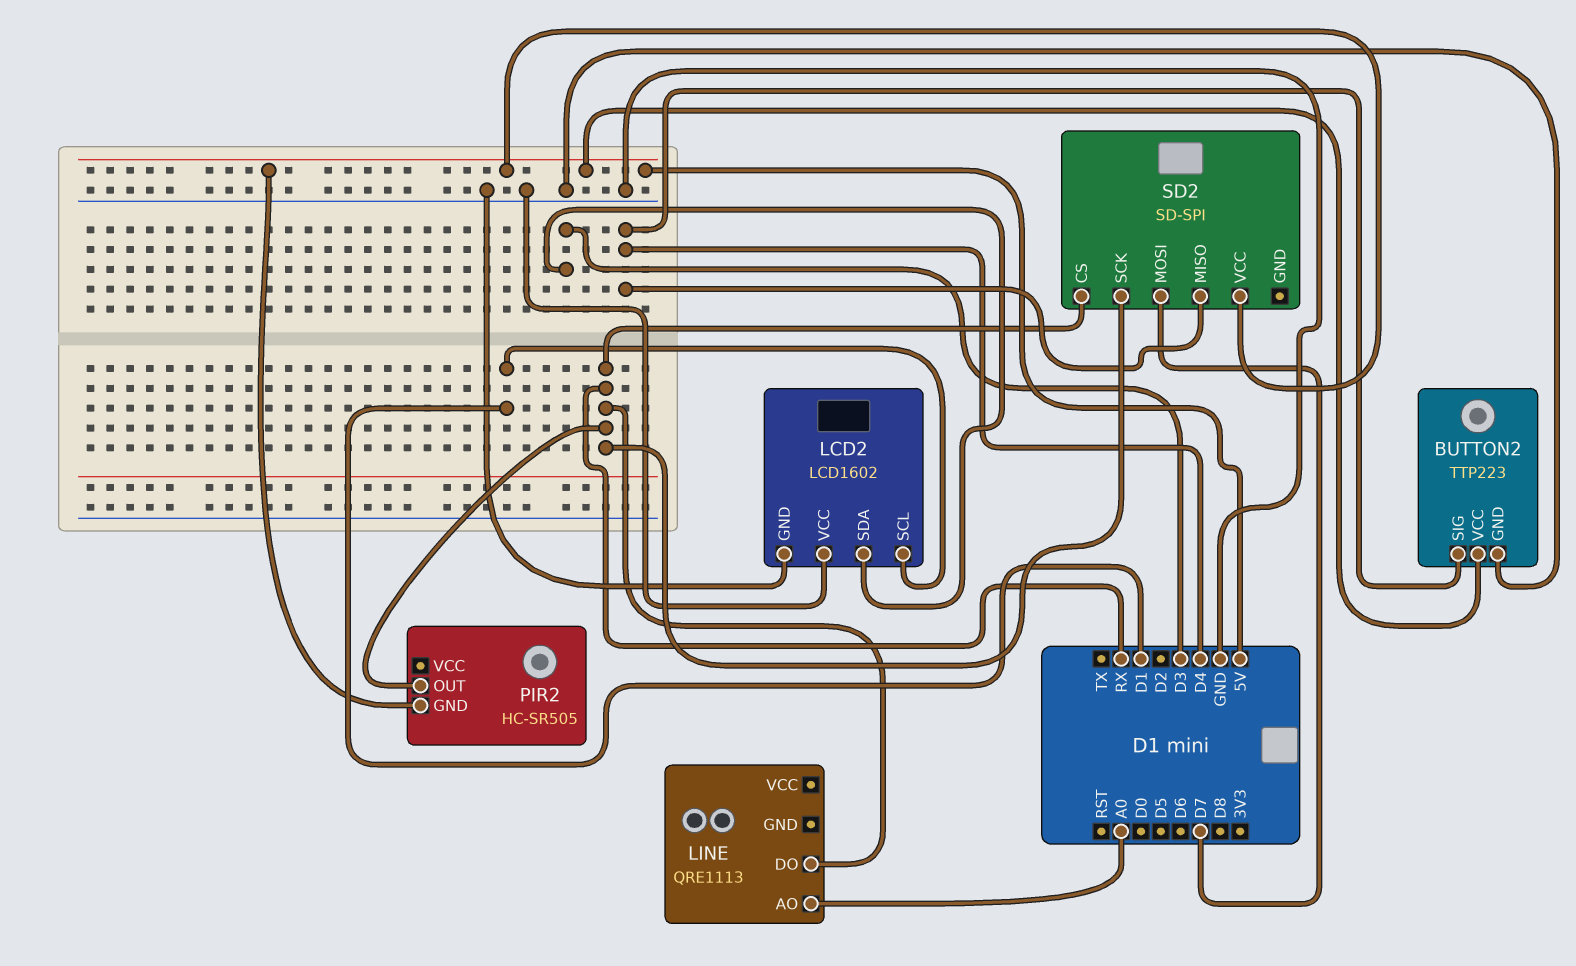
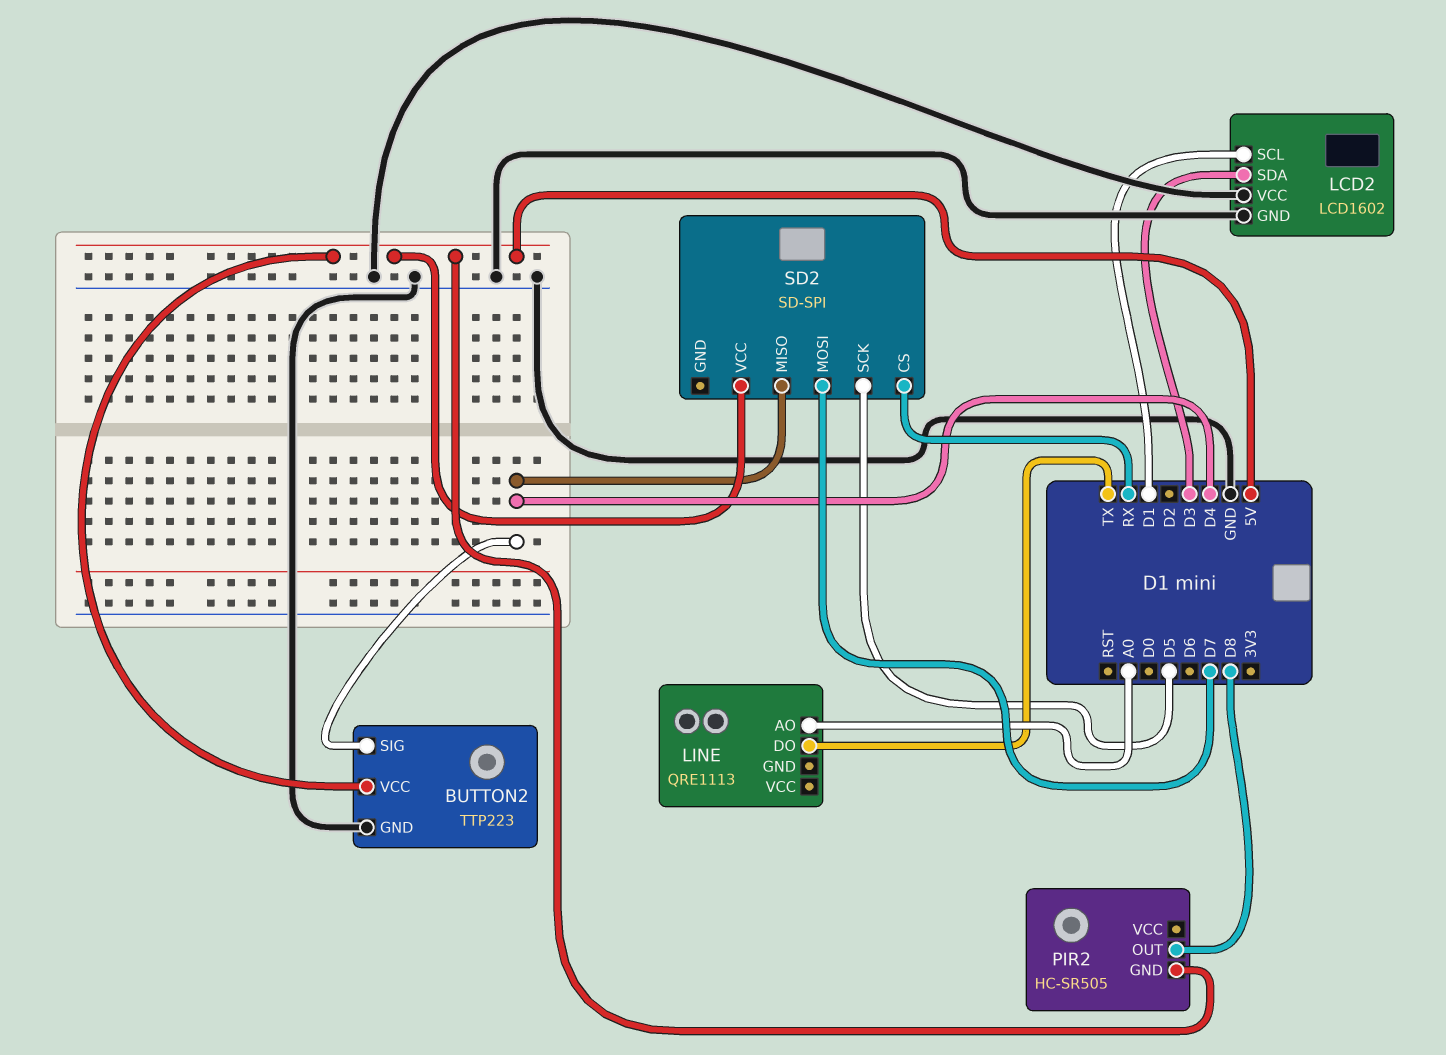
LINE pin DO: RX -> TX
PIR2 pin OUT: RX -> D8
SD2 pin SCK: RX -> D5

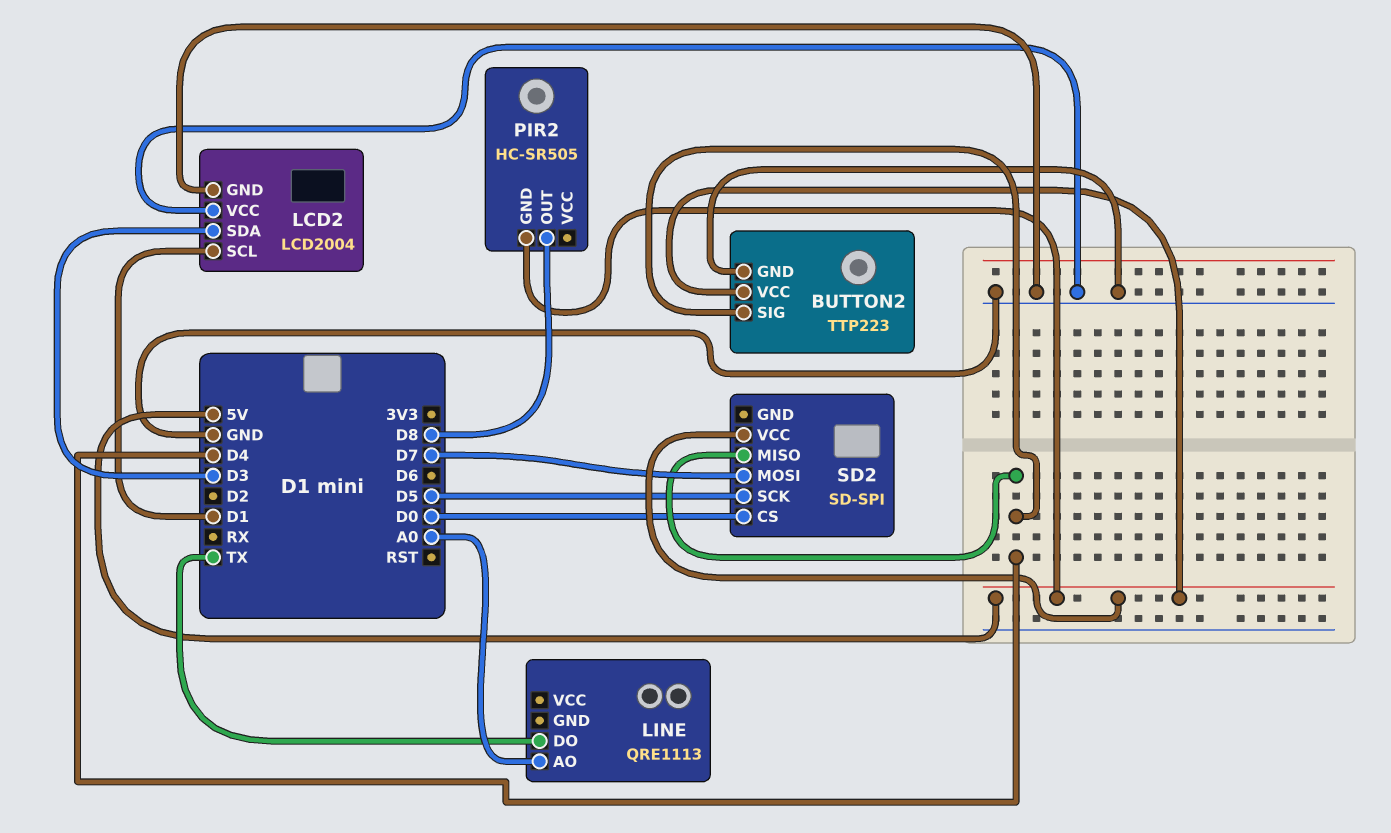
LCD2: LCD1602 -> LCD2004
SD2 pin CS: RX -> D0

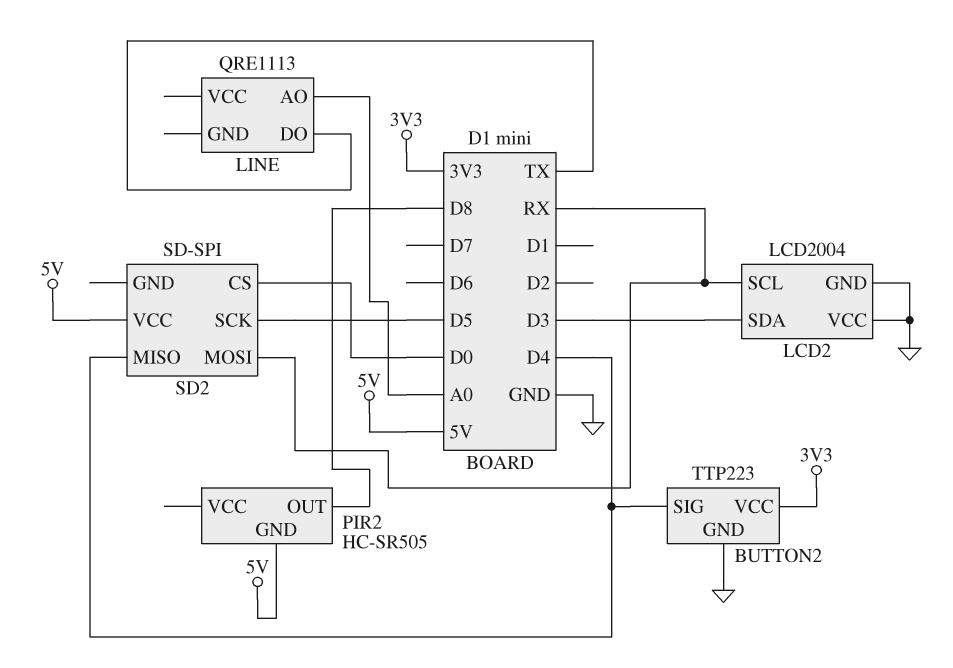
BUTTON2 pin VCC: 5V -> 3V3
LCD2 pin SCL: D1 -> RX
SD2 pin MOSI: D7 -> RX

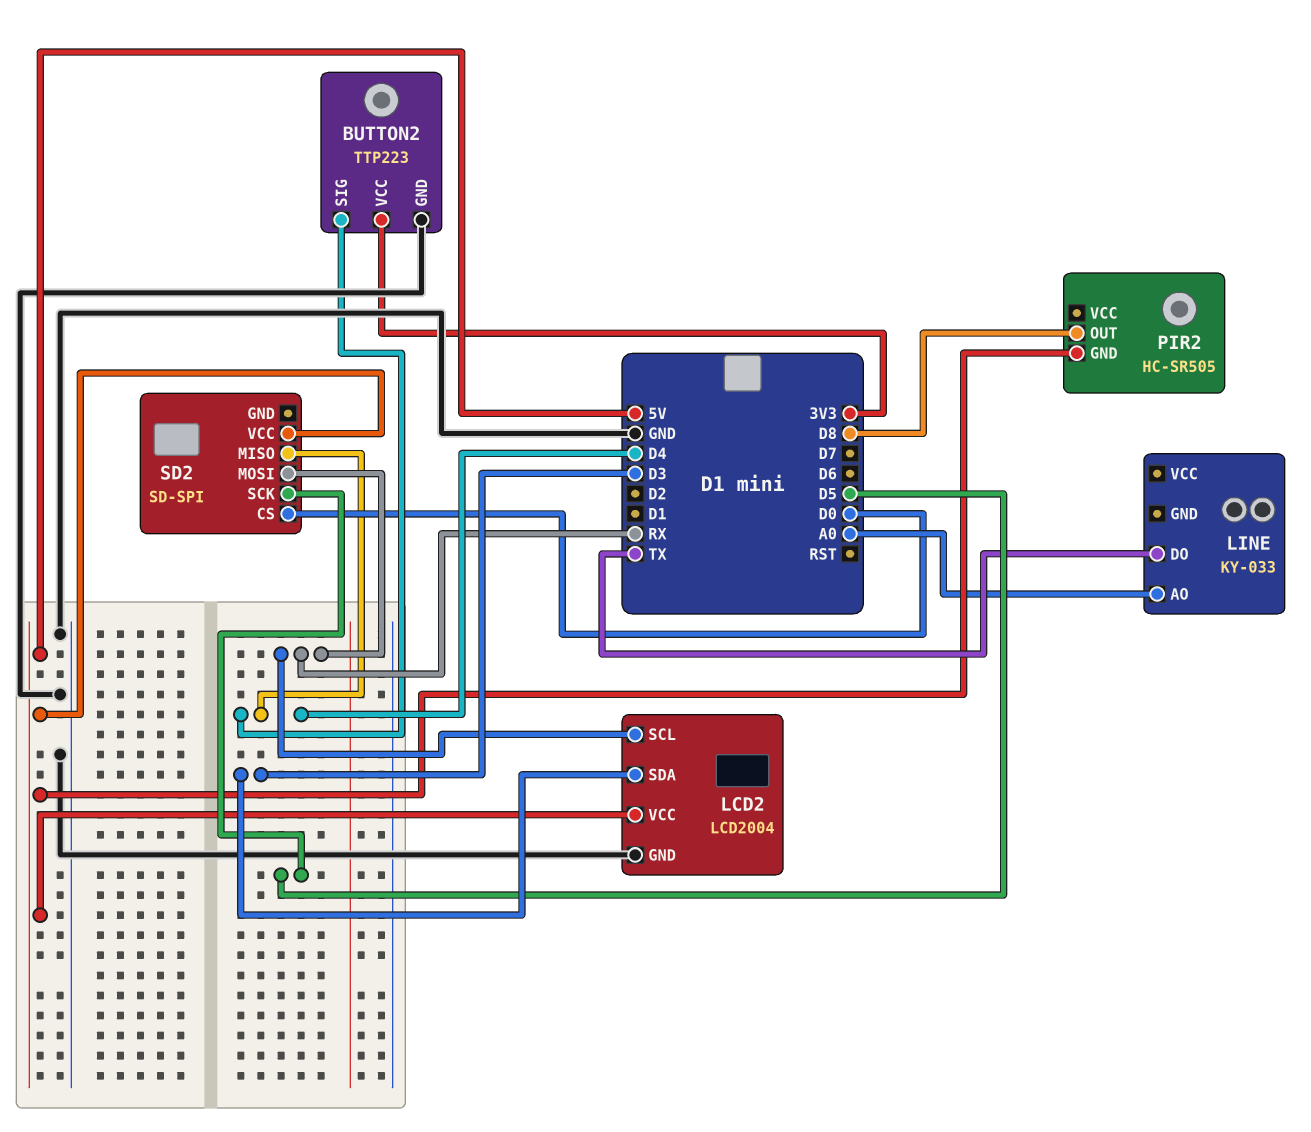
LCD2 pin VCC: GND -> 5V
LINE: QRE1113 -> KY-033

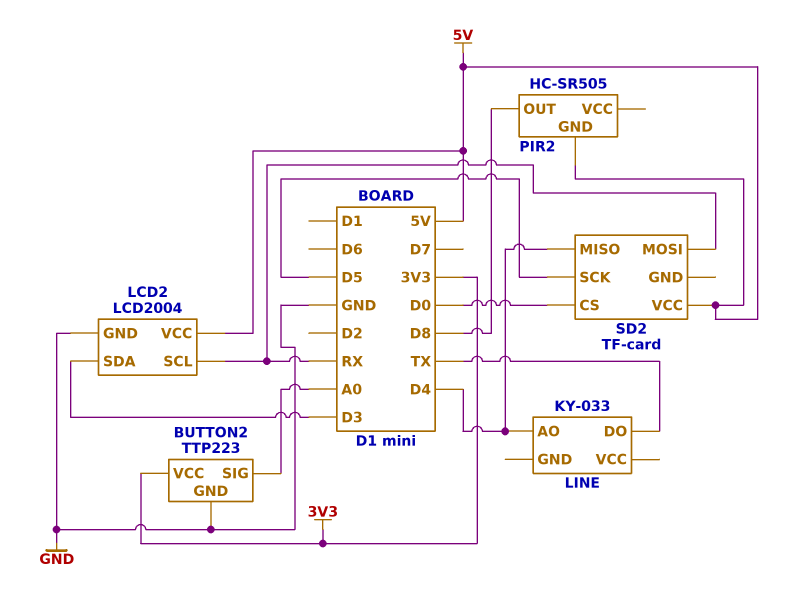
BUTTON2 pin SIG: D4 -> A0
LINE pin AO: A0 -> D4
SD2: SD-SPI -> TF-card

